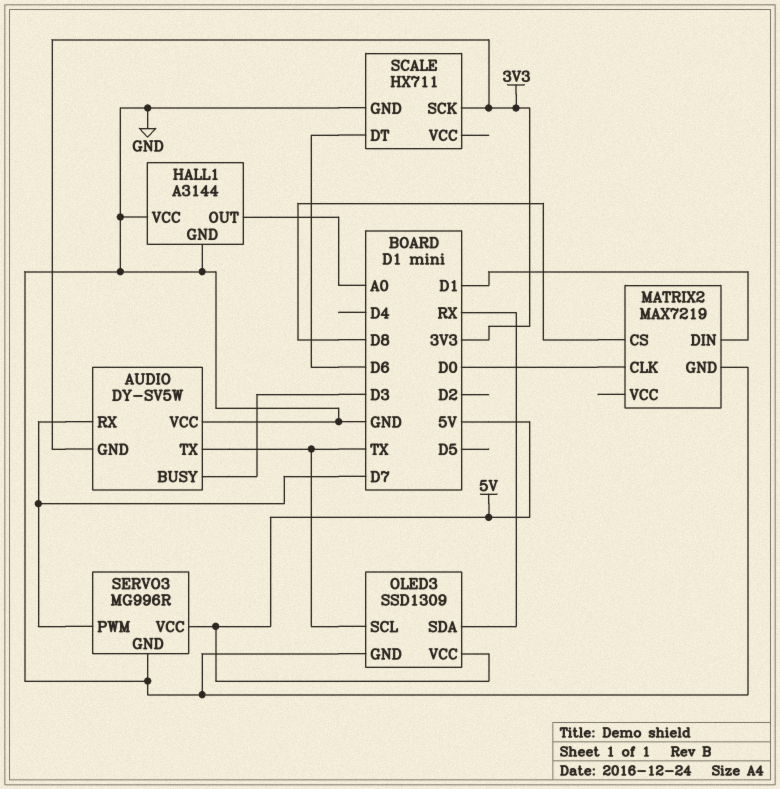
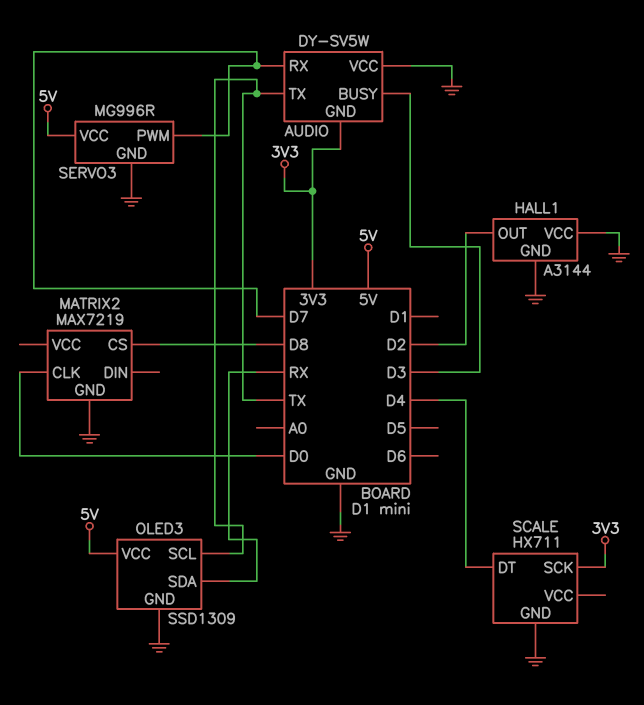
HALL1 pin OUT: A0 -> D2
MATRIX2 pin DIN: D1 -> none
SCALE pin DT: D6 -> D4

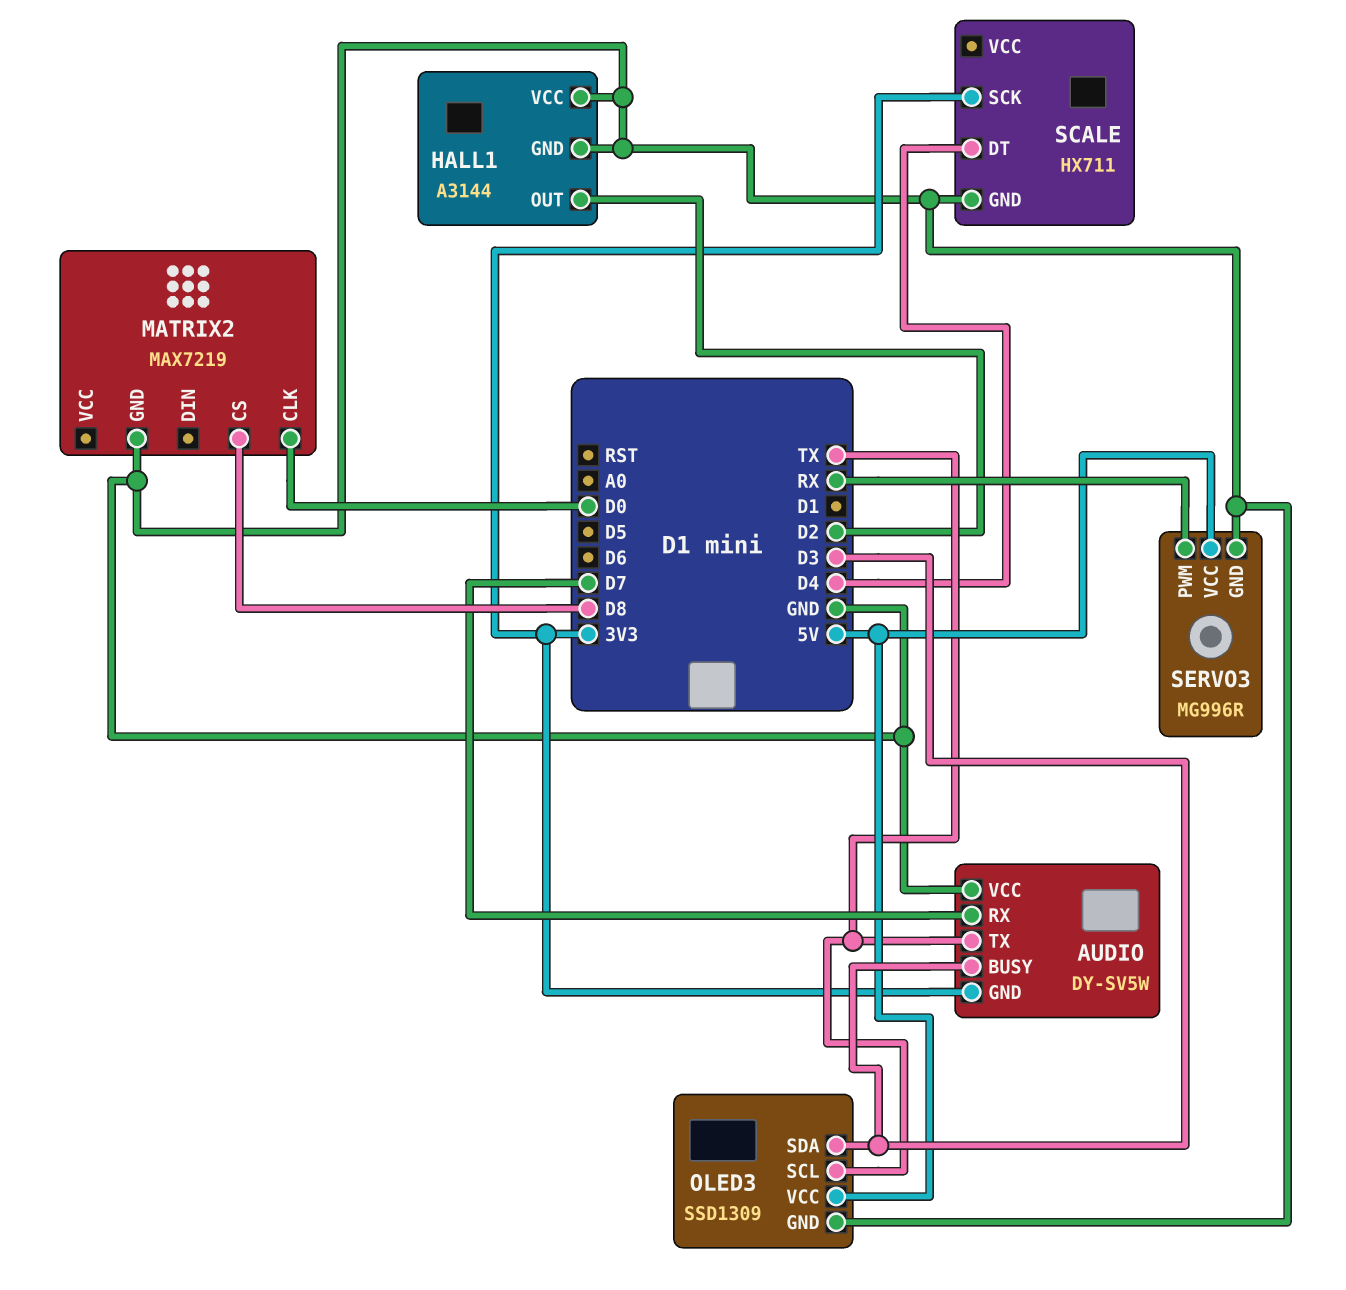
OLED3 pin SDA: RX -> D3
SERVO3 pin PWM: D7 -> RX

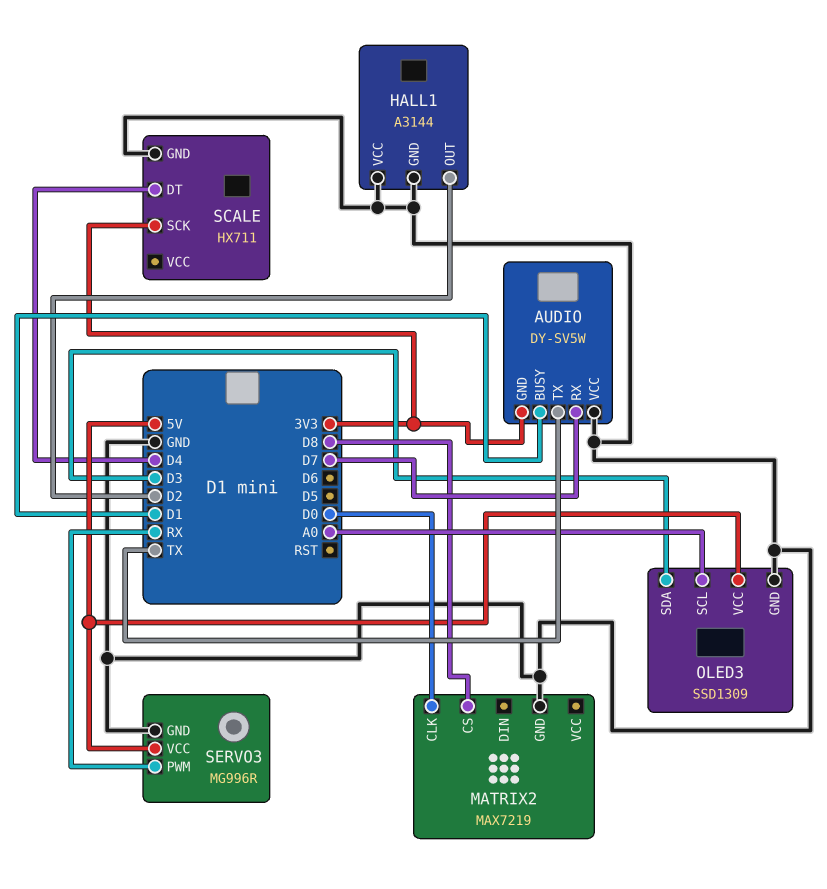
AUDIO pin BUSY: D3 -> D1
OLED3 pin SCL: TX -> A0

